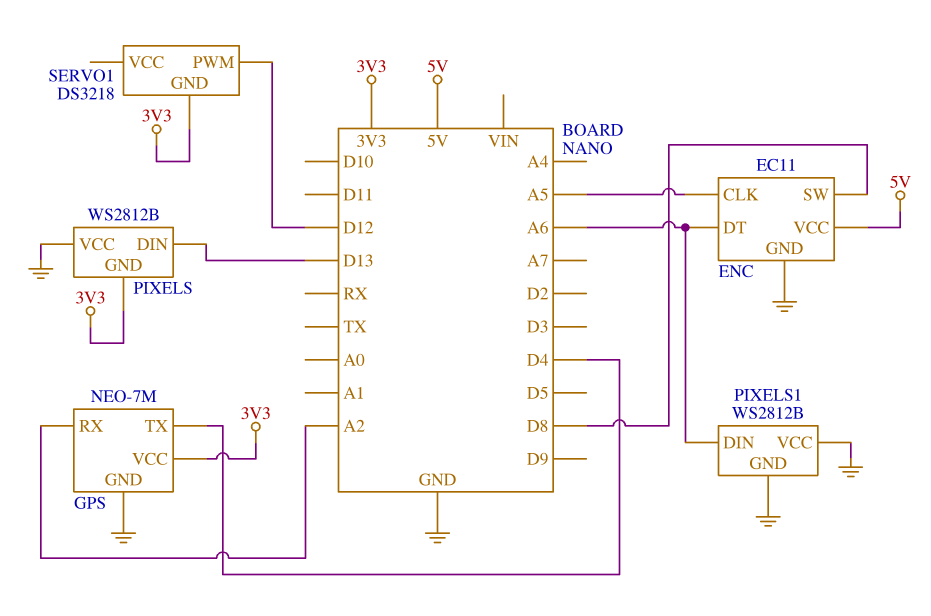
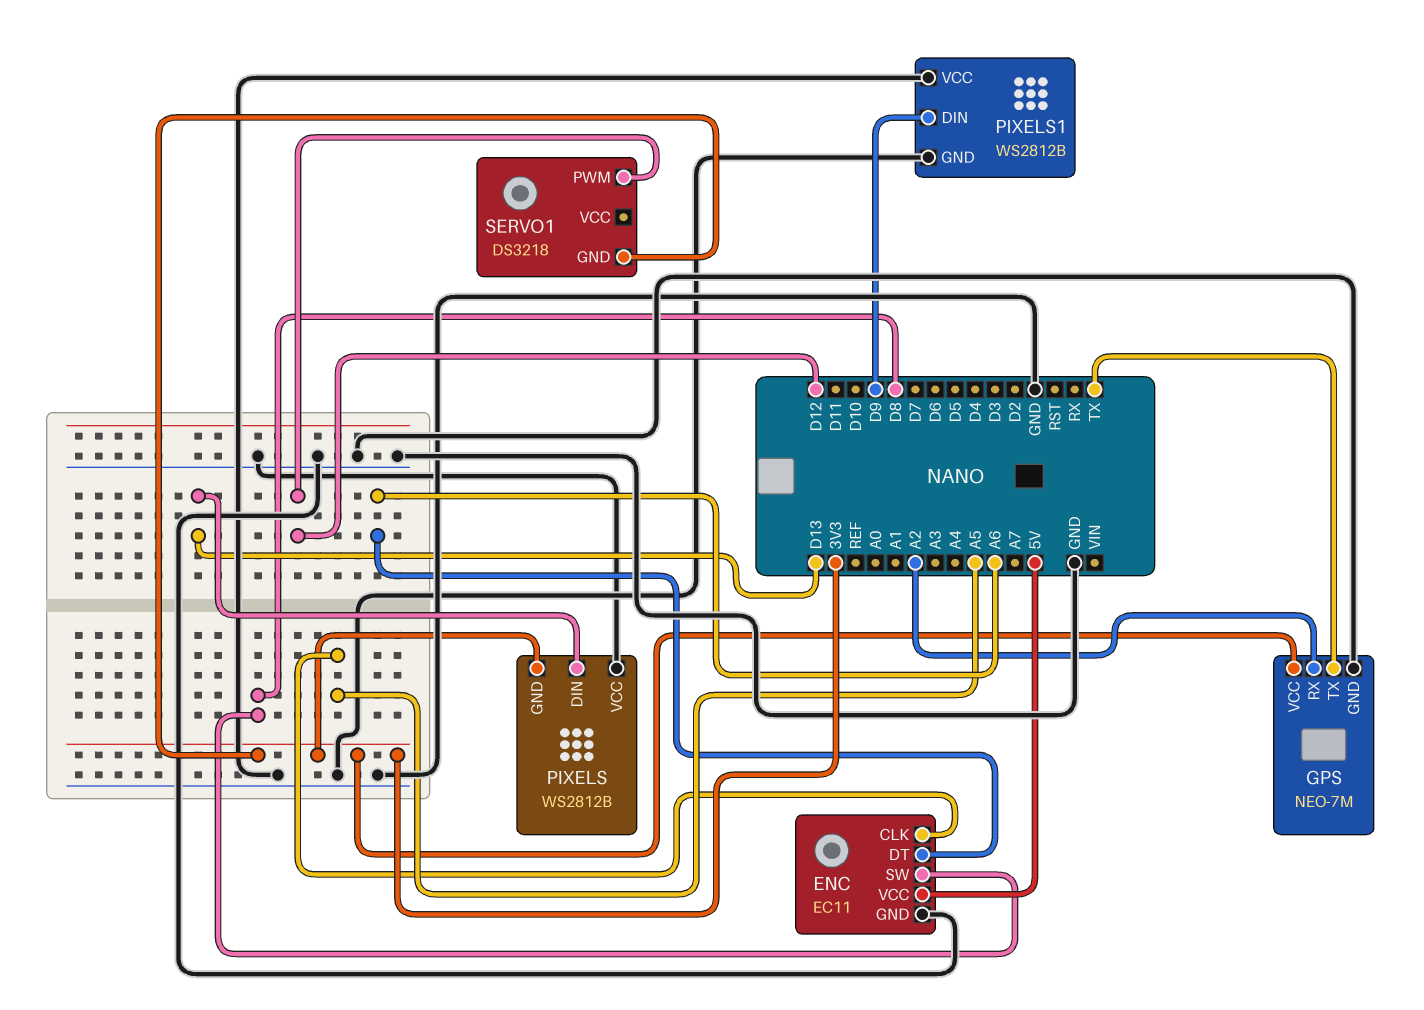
GPS pin TX: D4 -> TX
PIXELS1 pin DIN: A6 -> D9

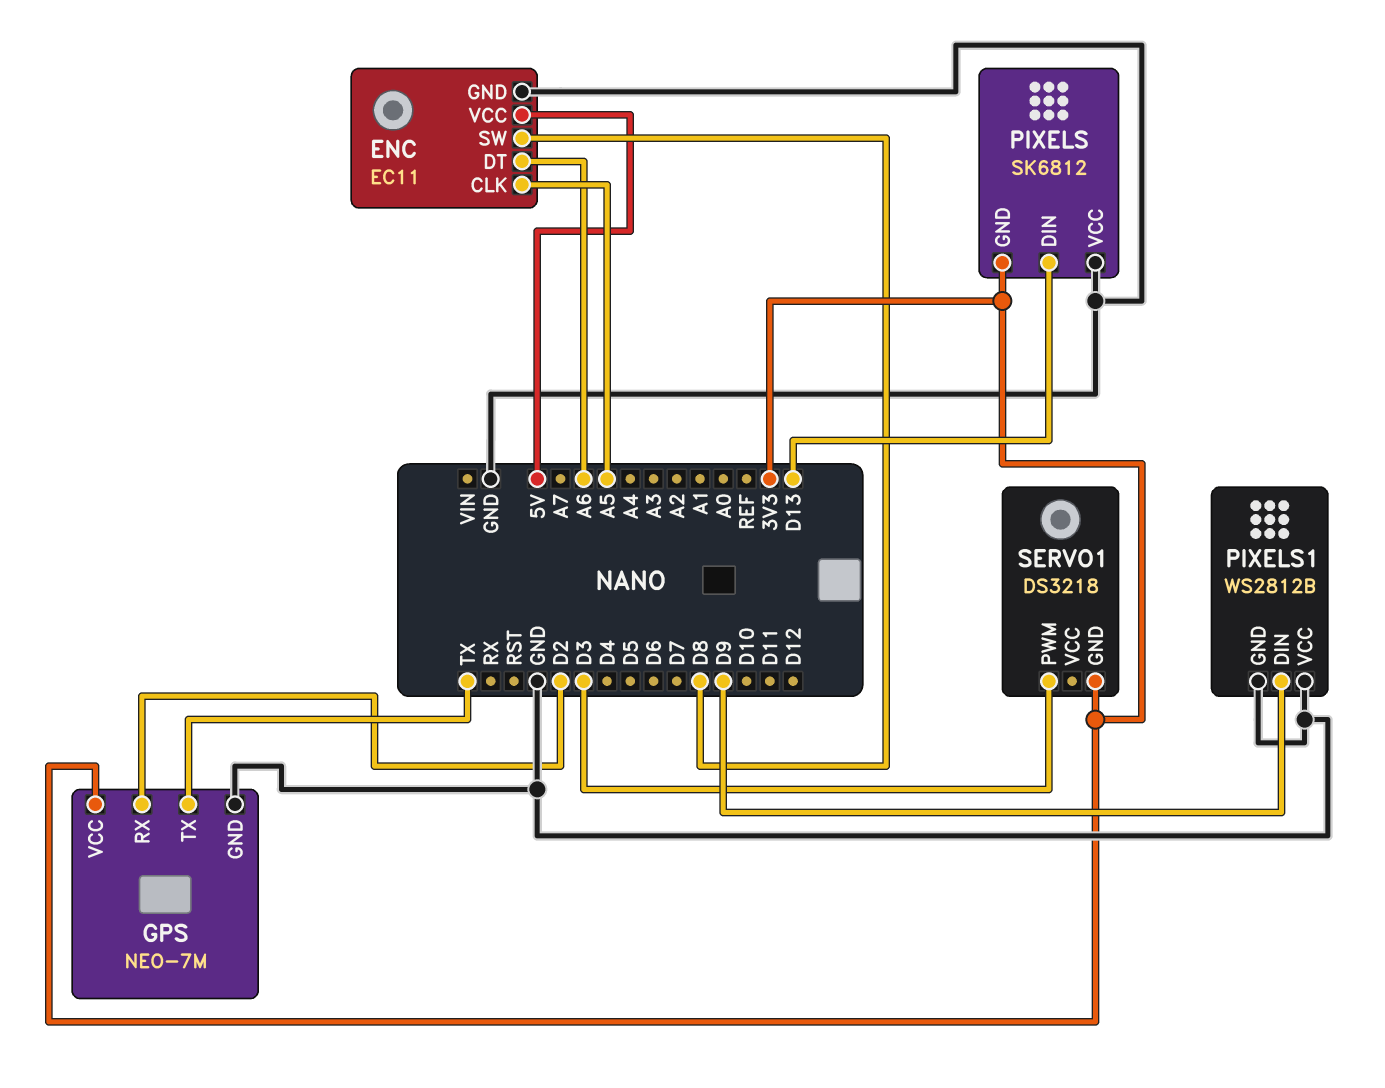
GPS pin RX: A2 -> D2
PIXELS: WS2812B -> SK6812
SERVO1 pin PWM: D12 -> D3

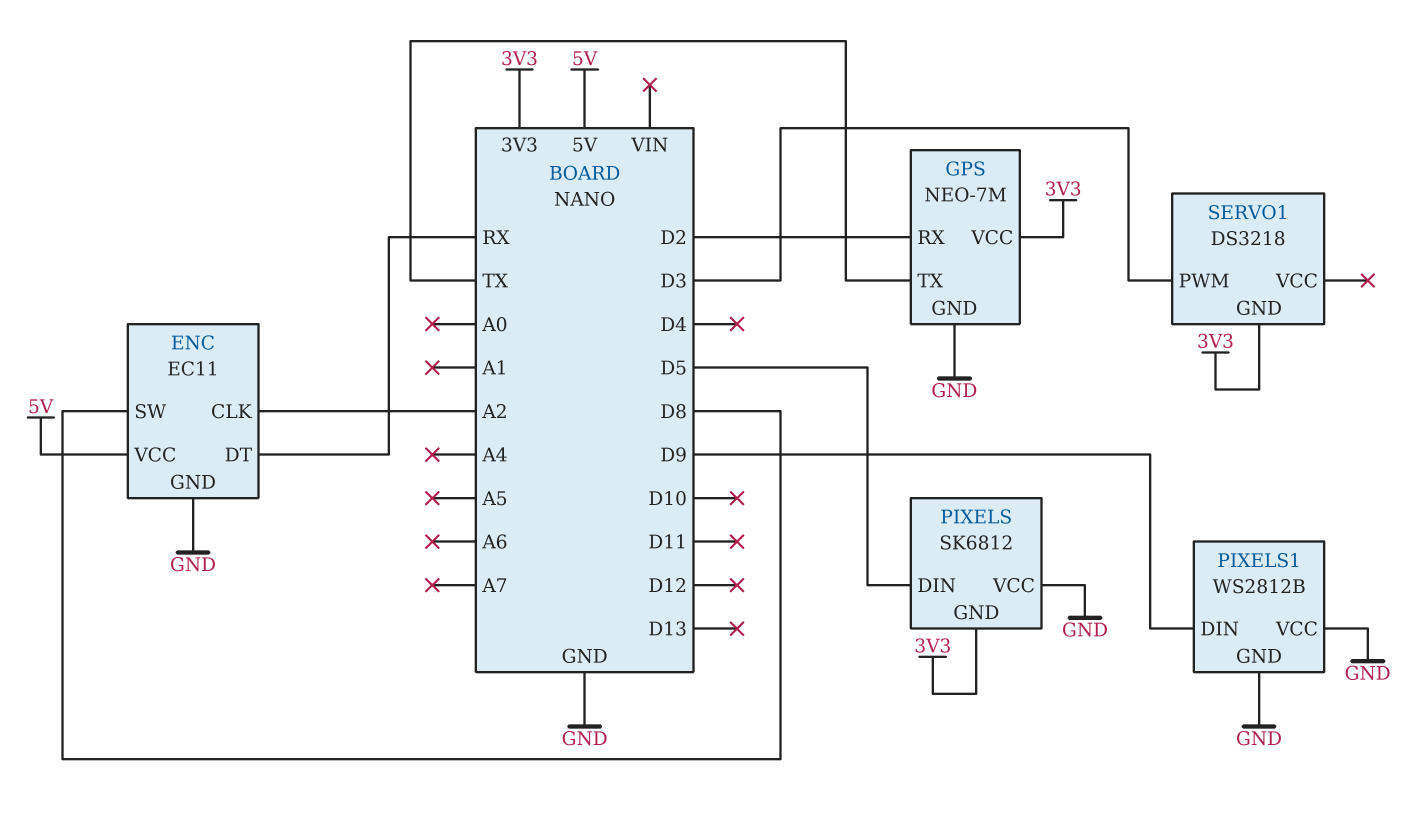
ENC pin CLK: A5 -> A2
ENC pin DT: A6 -> RX
PIXELS pin DIN: D13 -> D5

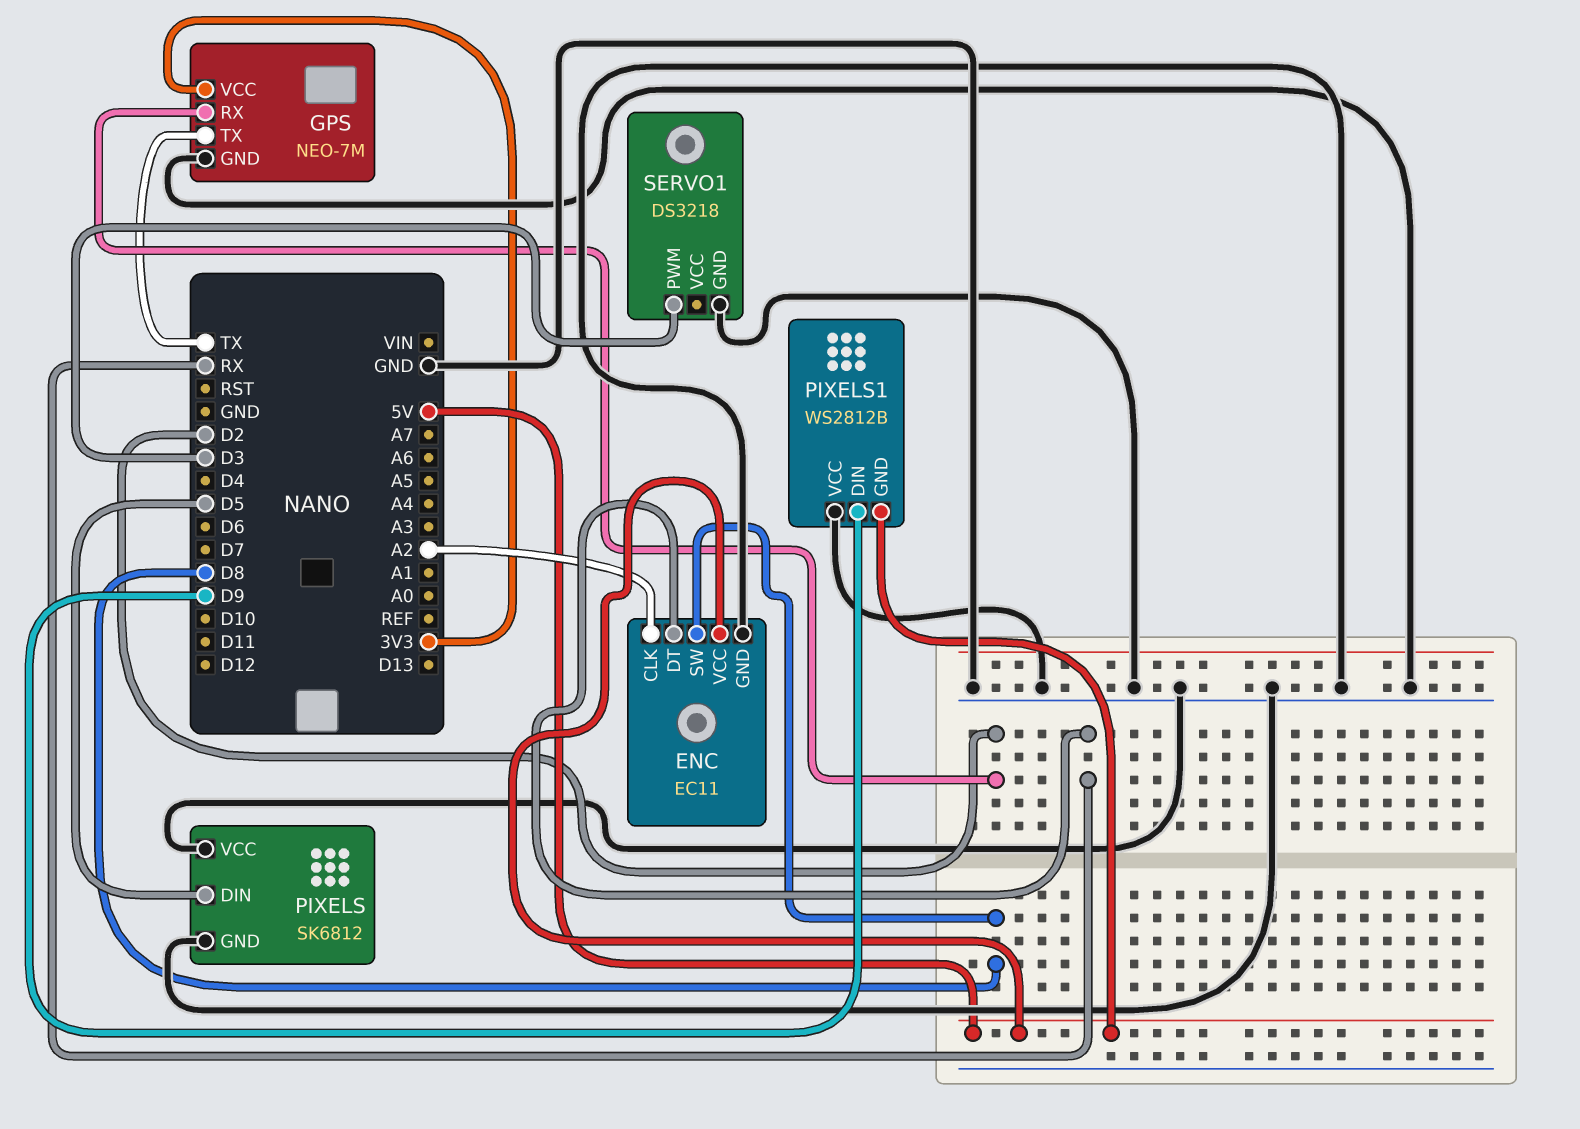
PIXELS pin GND: 3V3 -> GND
PIXELS1 pin GND: GND -> 5V
SERVO1 pin GND: 3V3 -> GND

